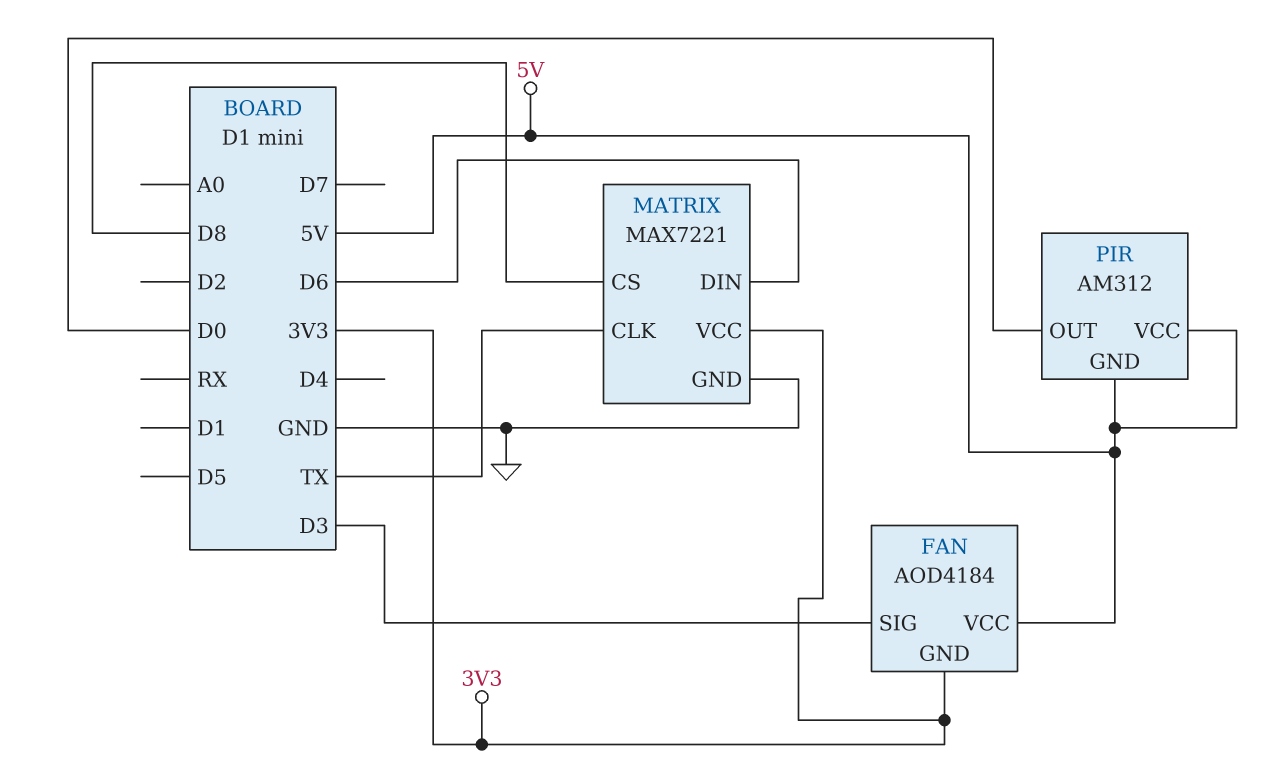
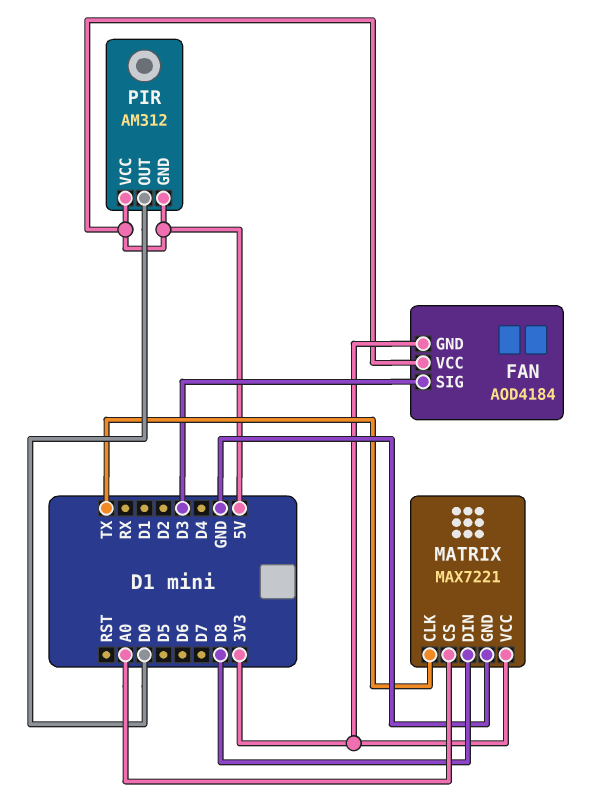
MATRIX pin CS: D8 -> A0
MATRIX pin DIN: D6 -> D8

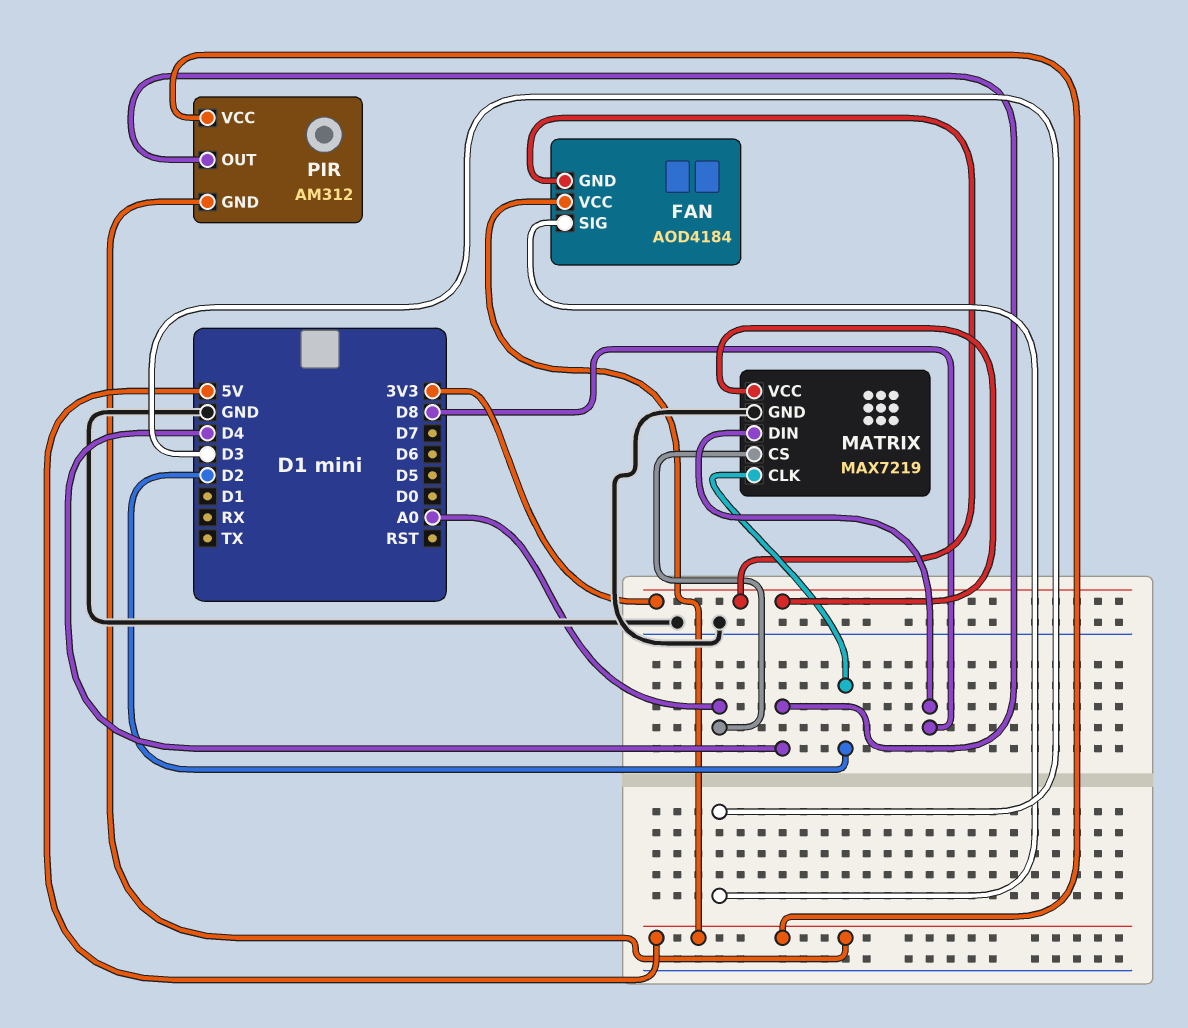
MATRIX: MAX7221 -> MAX7219
MATRIX pin CLK: TX -> D2
PIR pin OUT: D0 -> D4

